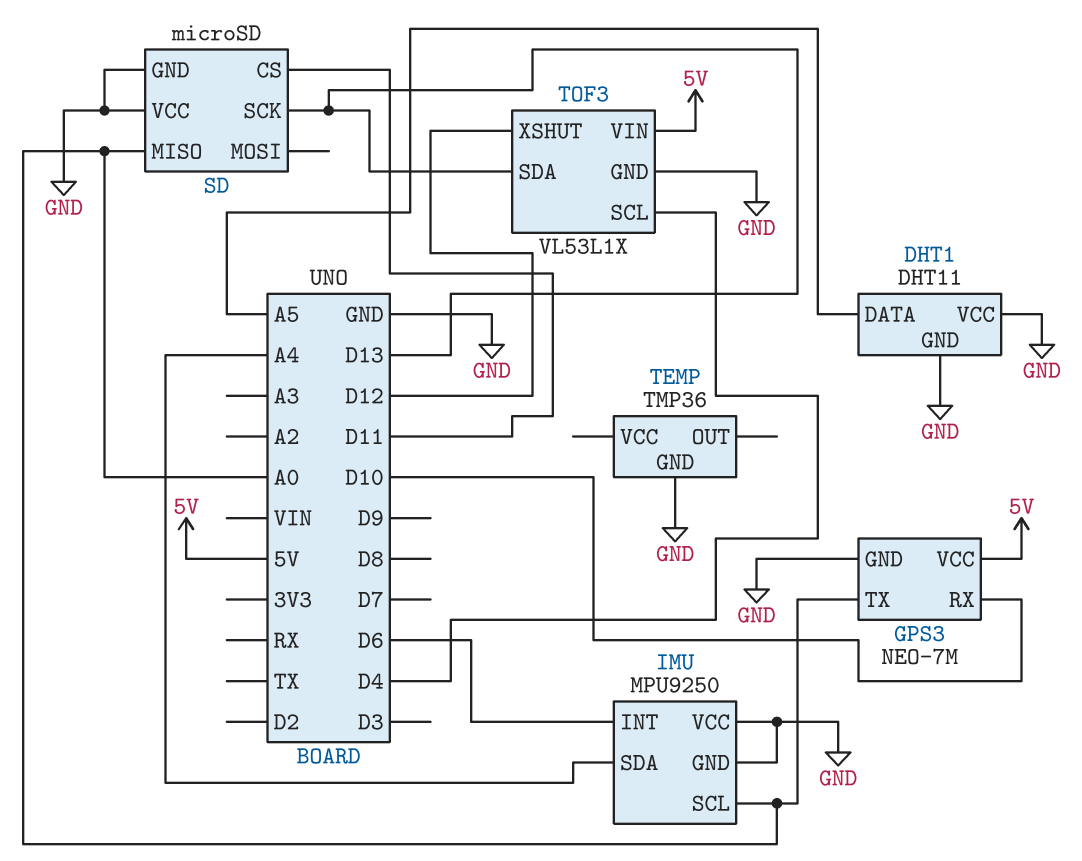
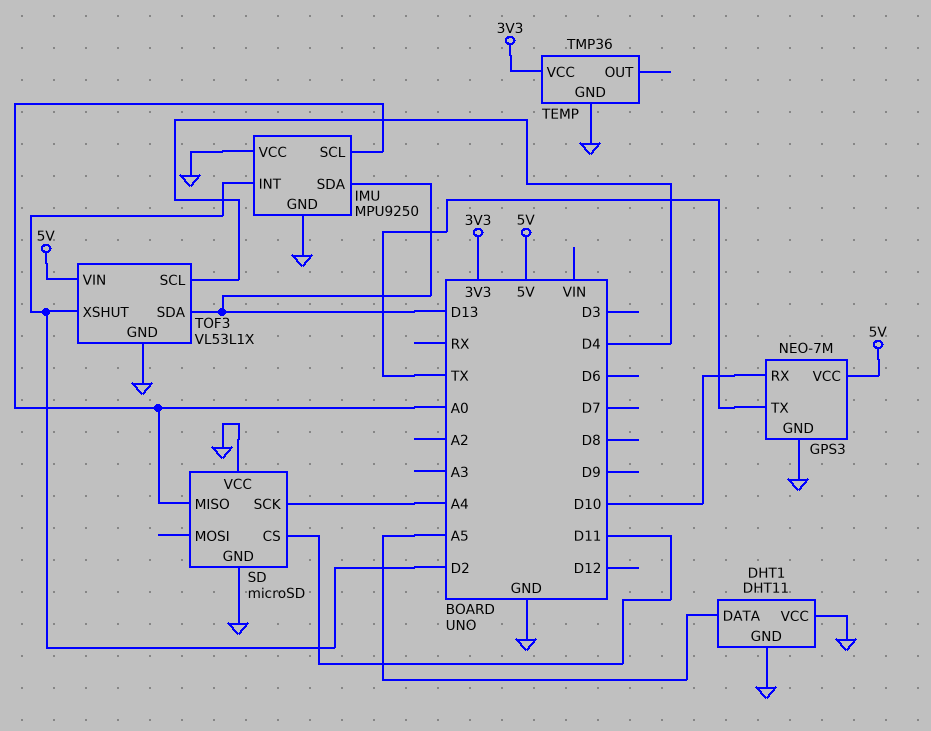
GPS3 pin TX: A0 -> TX
IMU pin INT: D6 -> D2
IMU pin SDA: A4 -> D13
SD pin SCK: D13 -> A4
TEMP pin VCC: none -> 3V3
TOF3 pin XSHUT: D12 -> D2

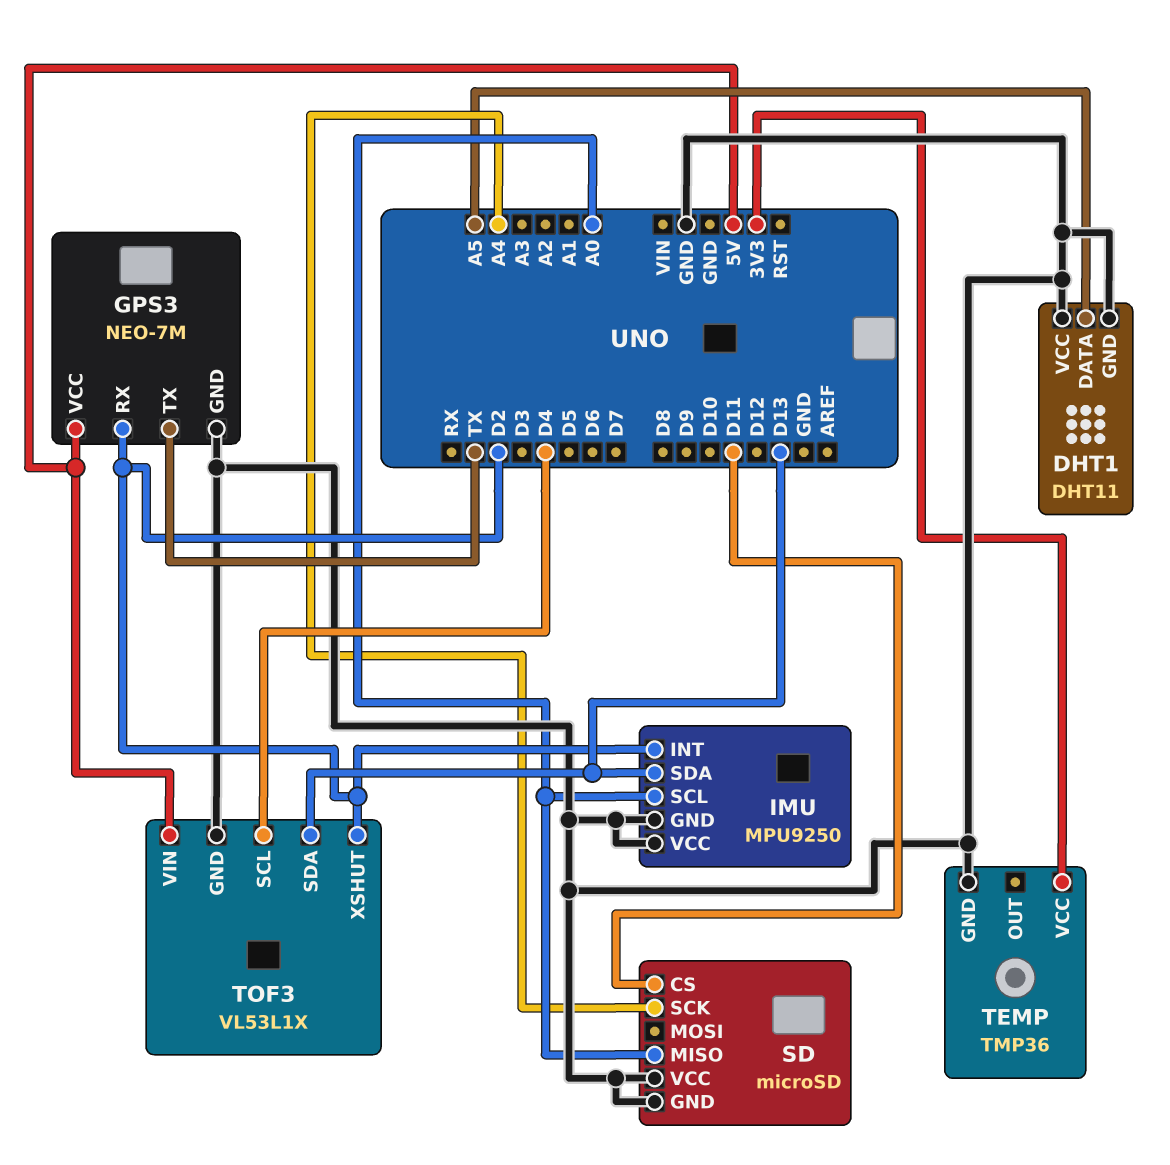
GPS3 pin RX: D10 -> D2

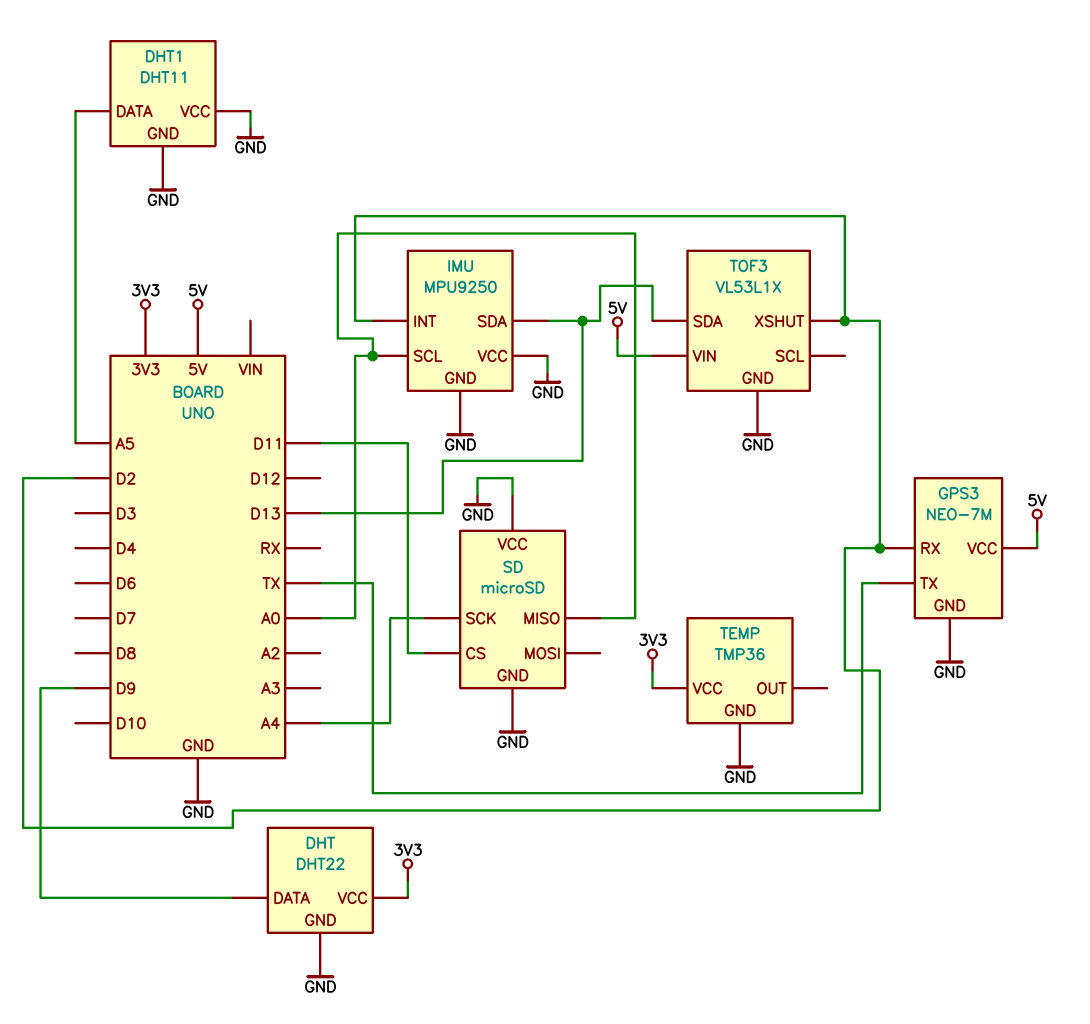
DHT: none -> DHT22
DHT pin DATA: none -> D9
DHT pin GND: none -> GND
DHT pin VCC: none -> 3V3
TOF3 pin SCL: D4 -> none

